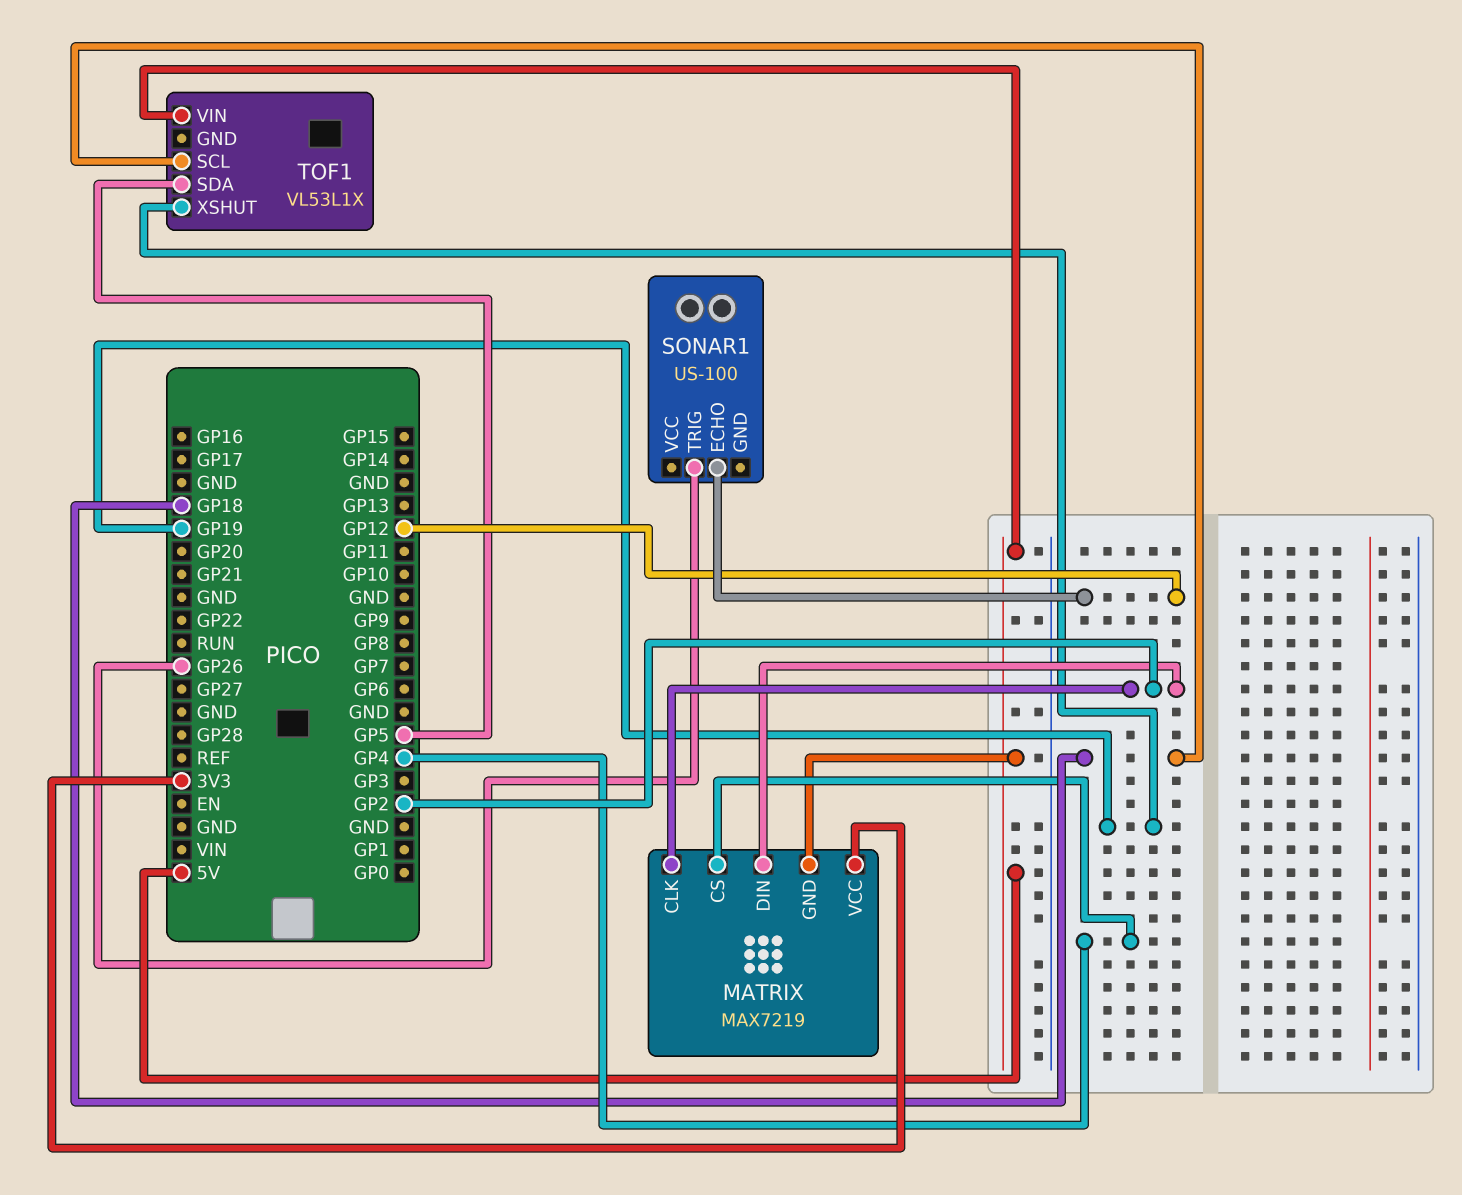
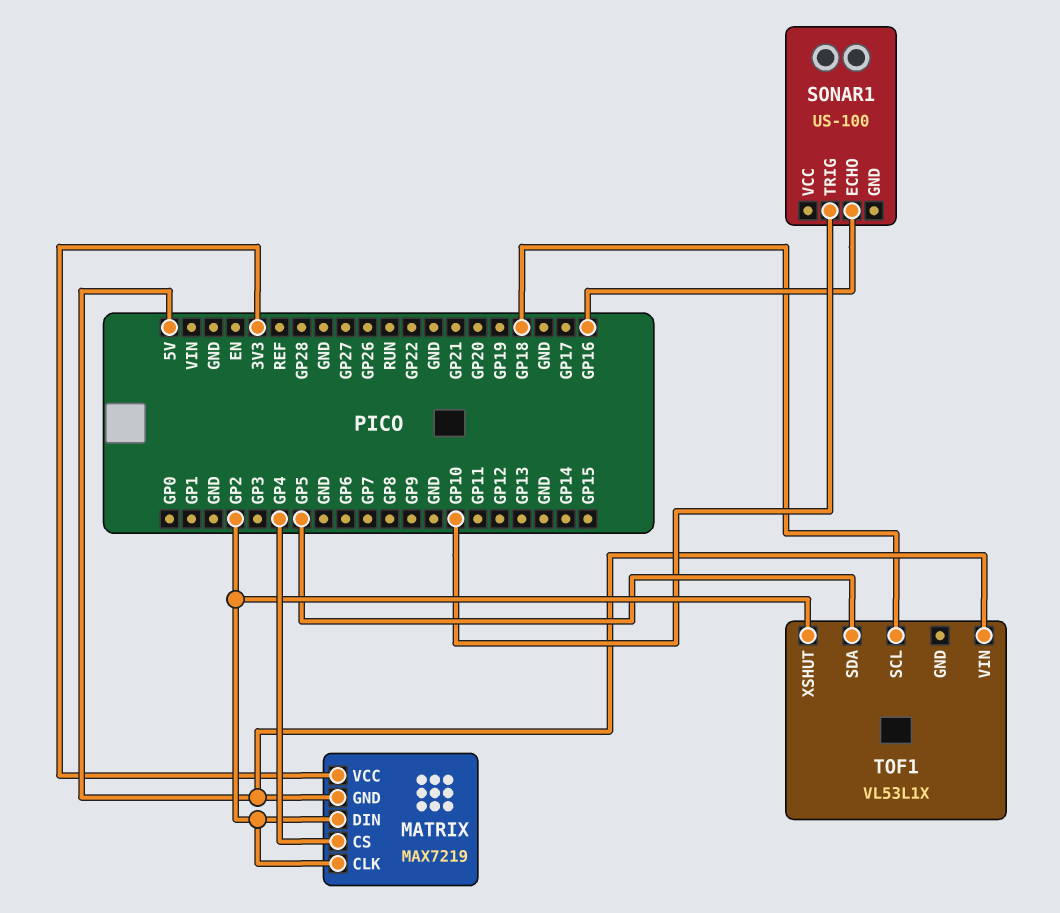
SONAR1 pin ECHO: GP12 -> GP16
SONAR1 pin TRIG: GP26 -> GP10
TOF1 pin XSHUT: GP19 -> GP2

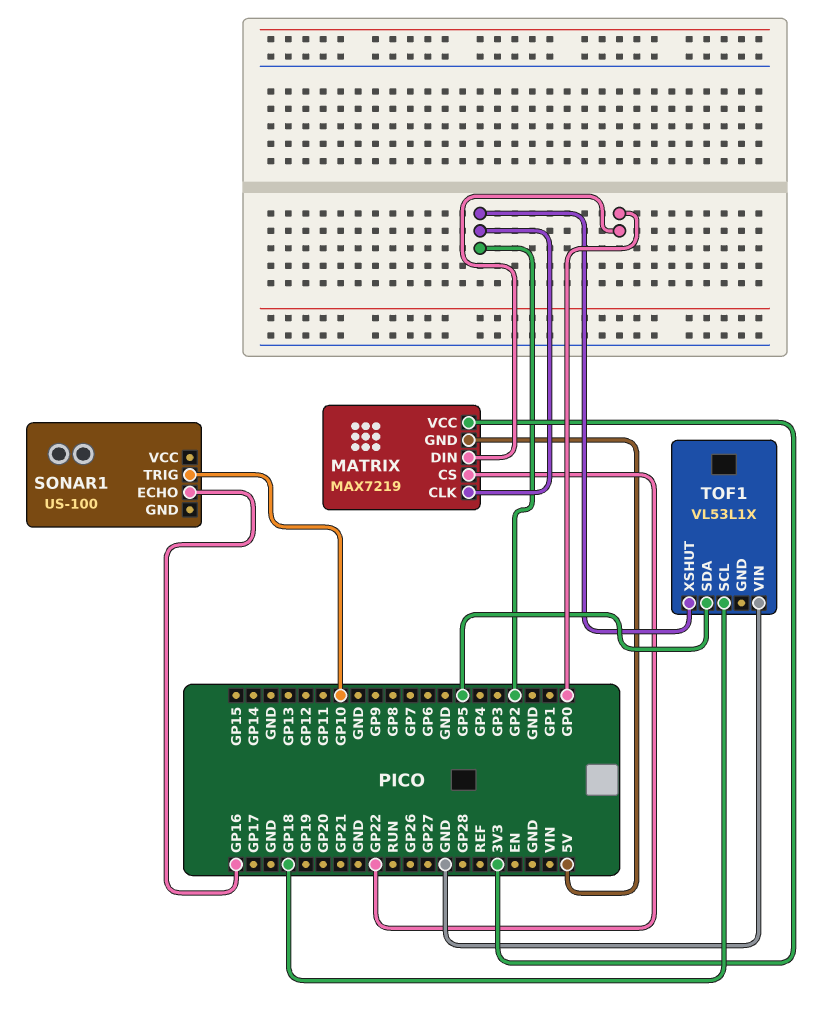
MATRIX pin CS: GP4 -> GP22
MATRIX pin DIN: GP2 -> GP0
TOF1 pin VIN: 5V -> GND

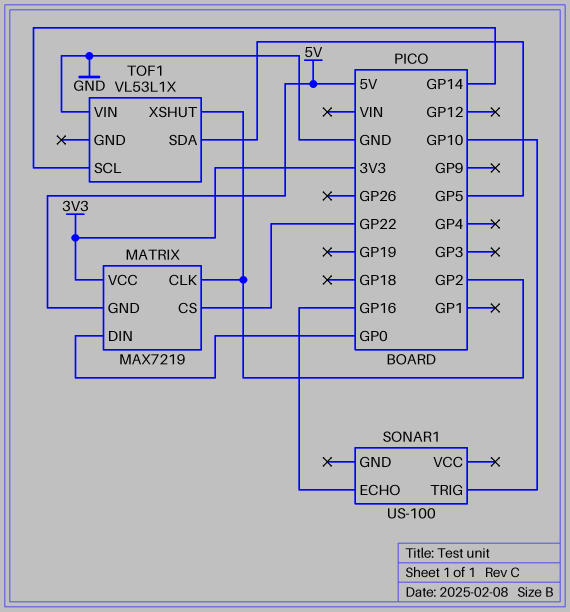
TOF1 pin SCL: GP18 -> GP14

